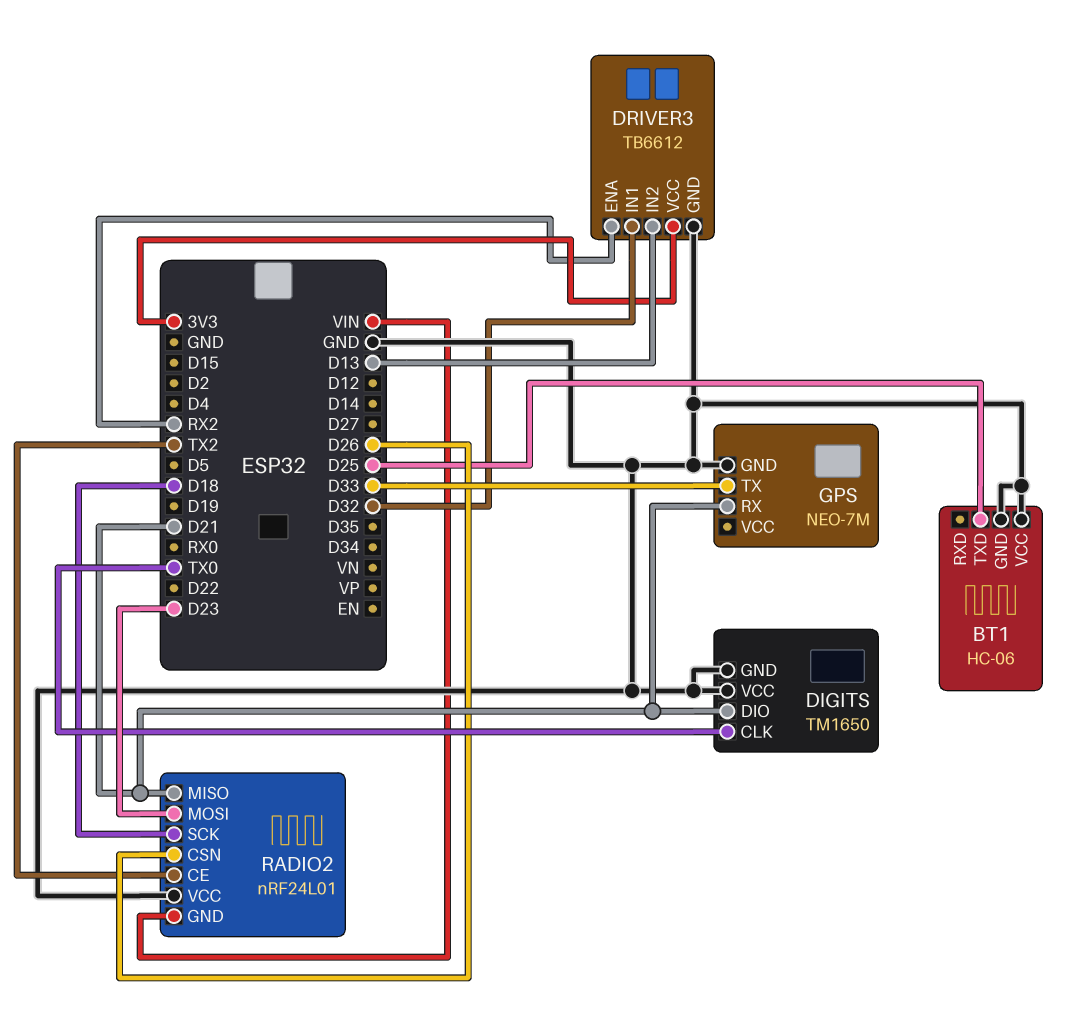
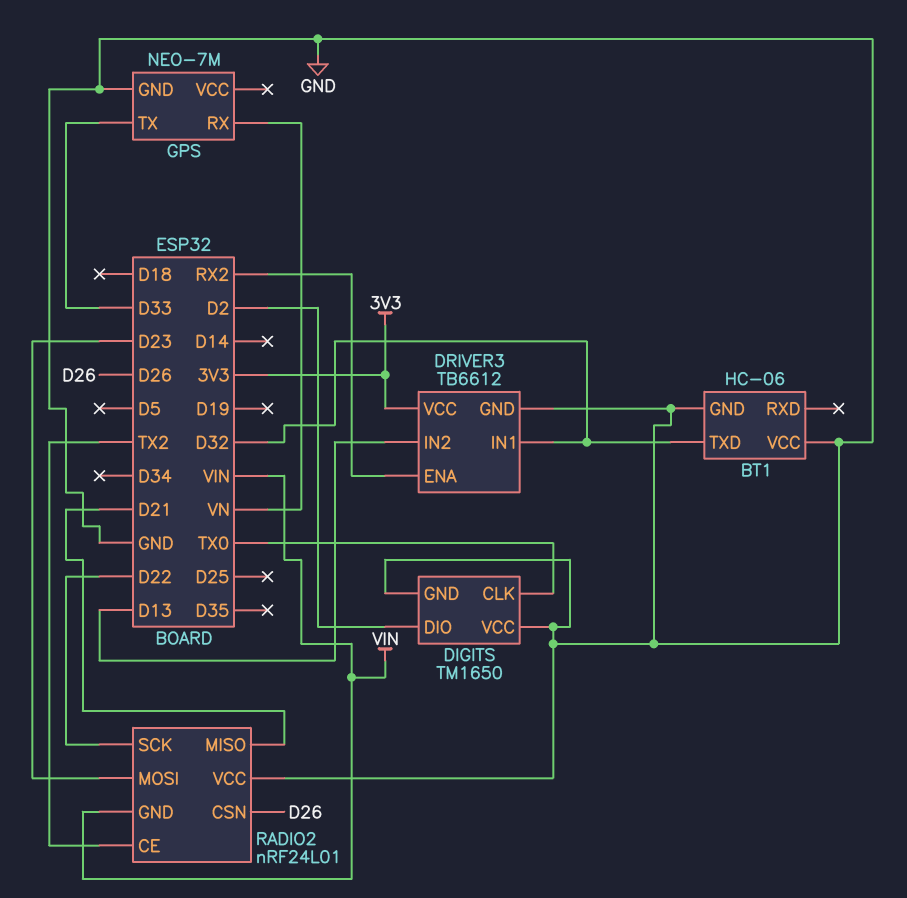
BT1 pin TXD: D25 -> D32
DIGITS pin DIO: D21 -> D2
GPS pin RX: D21 -> VN
RADIO2 pin SCK: D18 -> D22

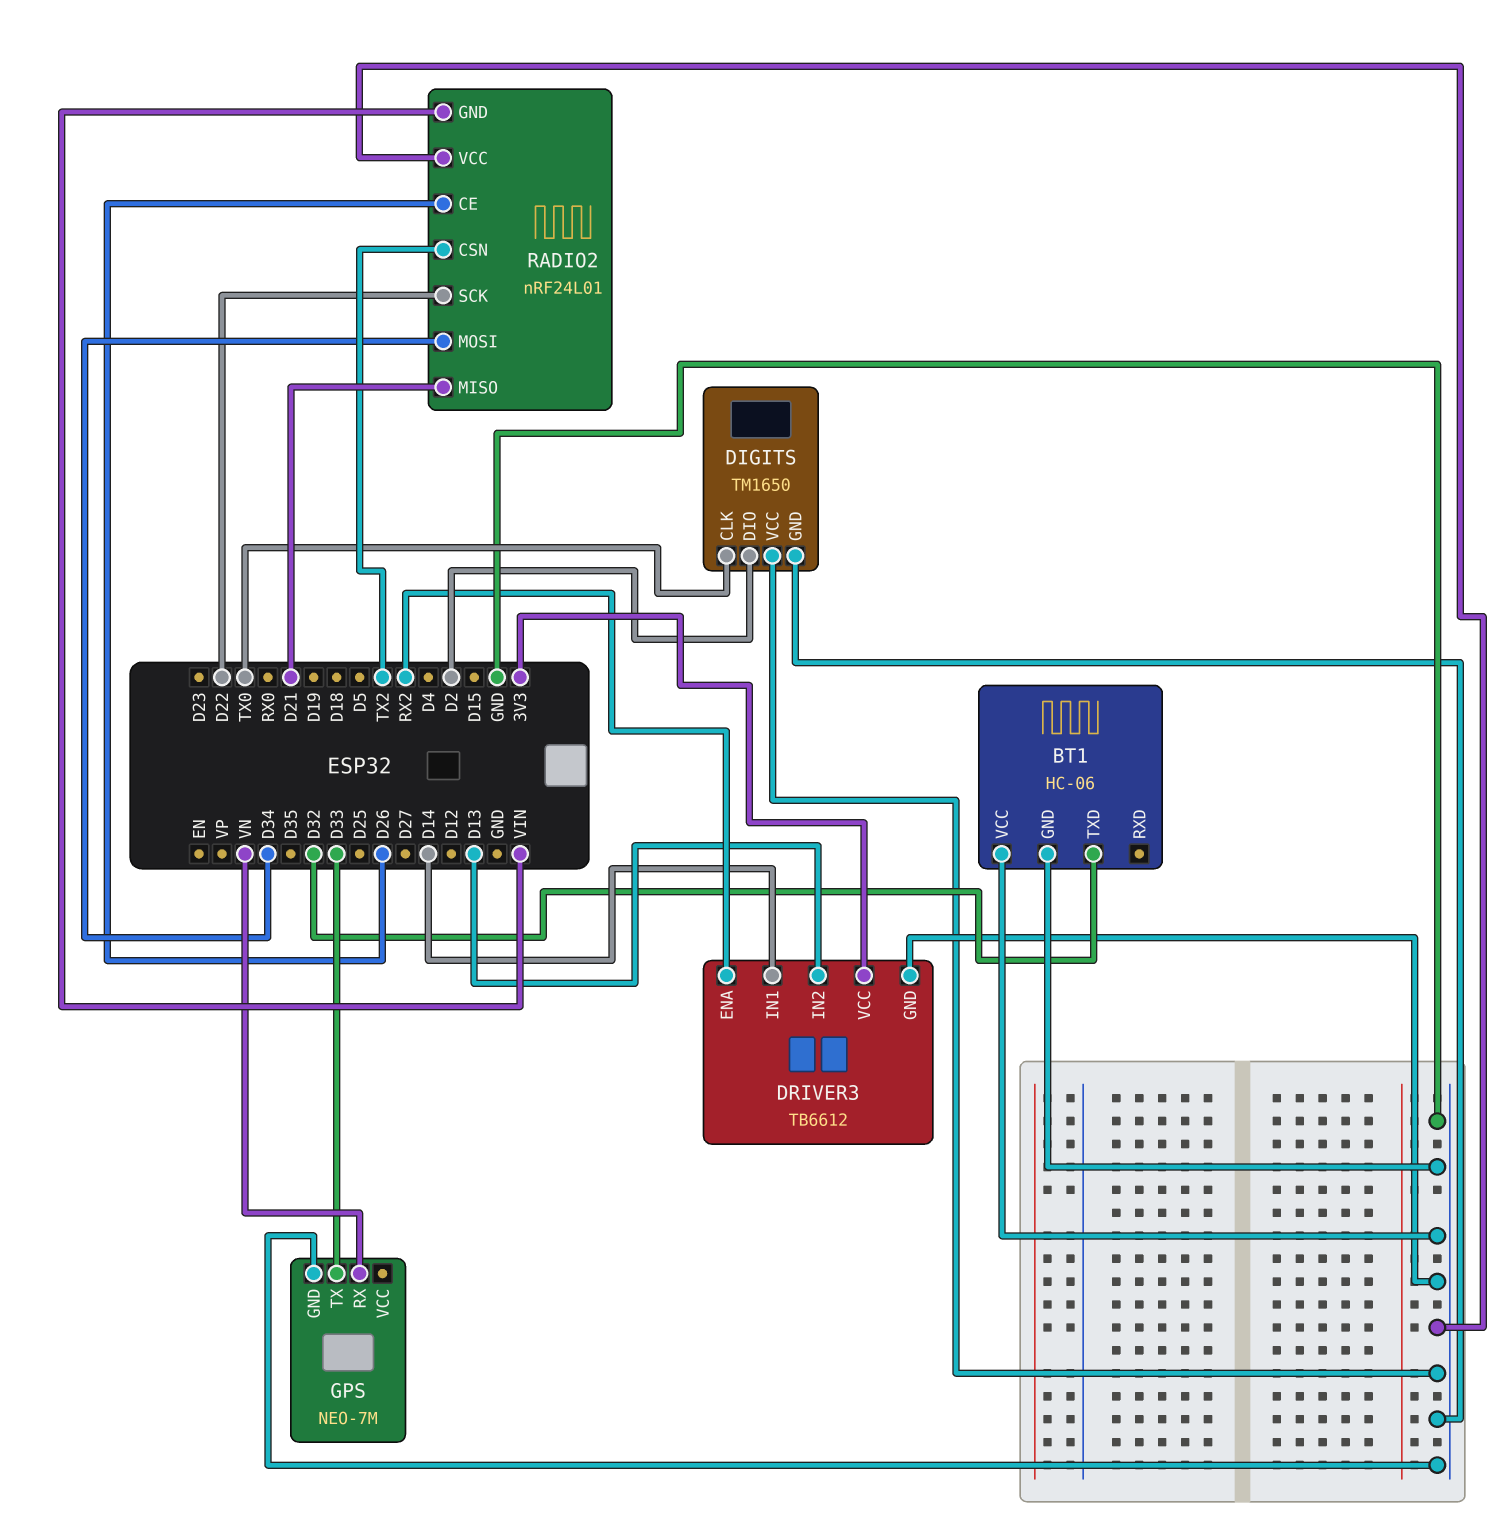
DRIVER3 pin IN1: D32 -> D14
RADIO2 pin CE: TX2 -> D26
RADIO2 pin CSN: D26 -> TX2
RADIO2 pin MOSI: D23 -> D34

